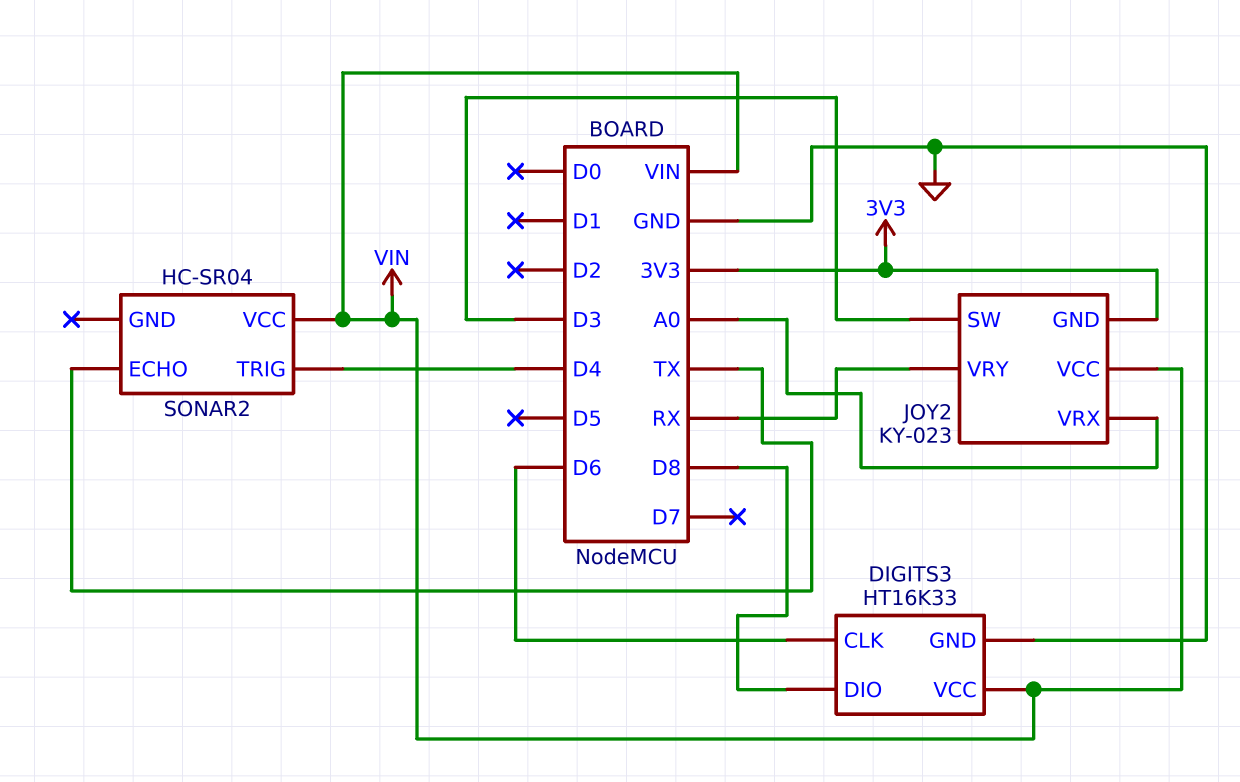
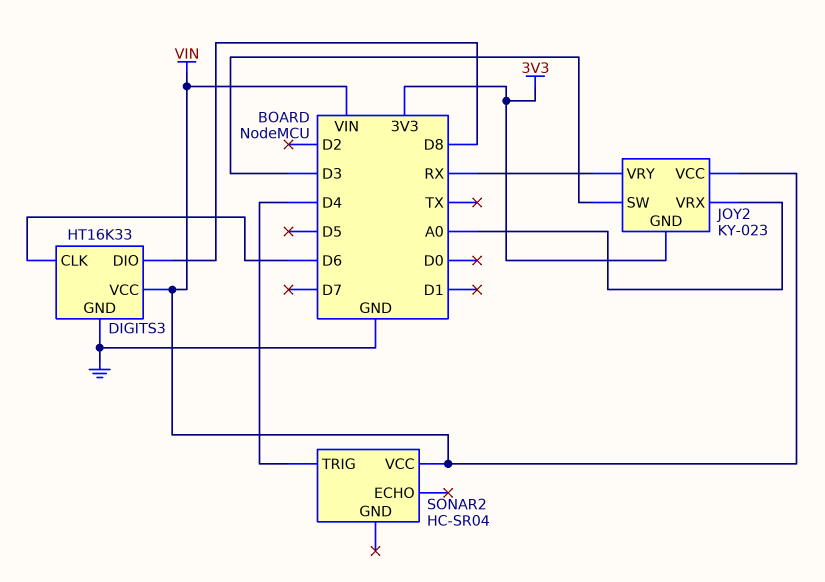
SONAR2 pin ECHO: TX -> none

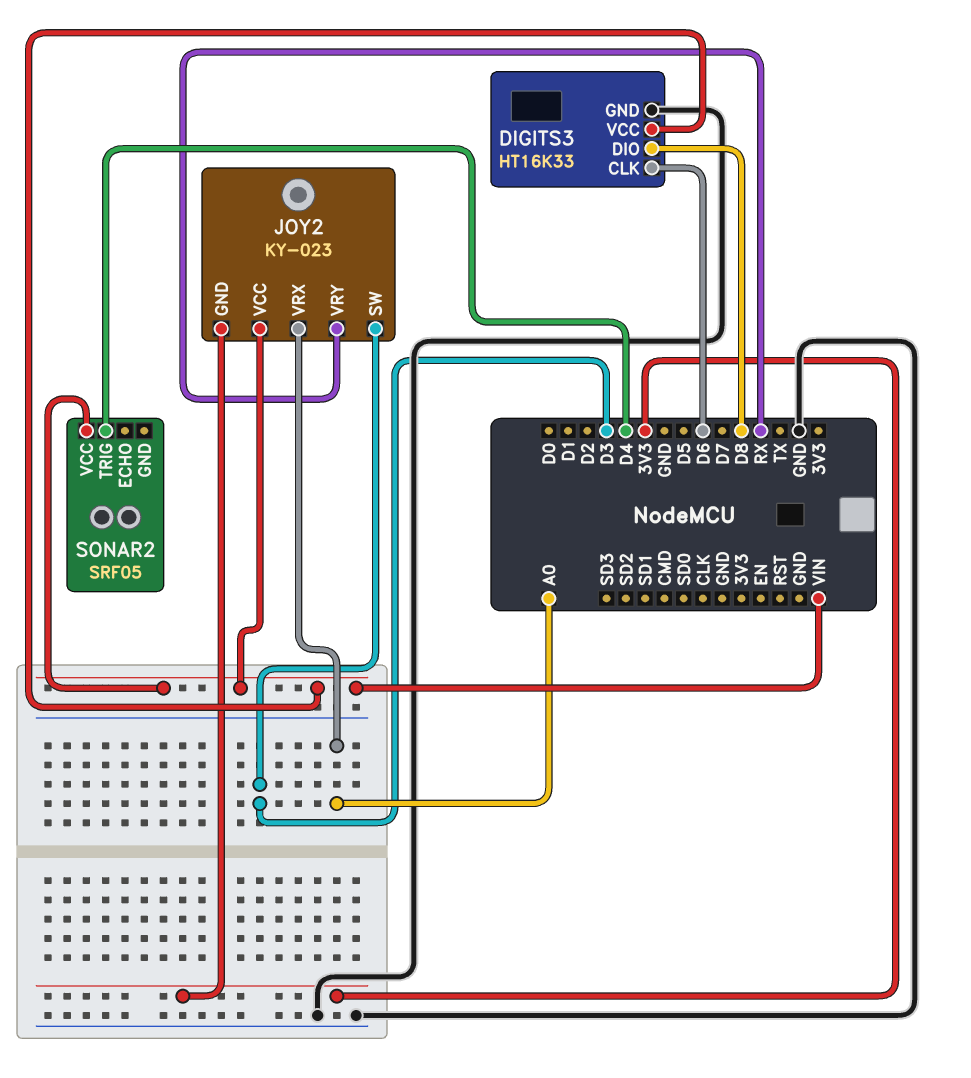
SONAR2: HC-SR04 -> SRF05

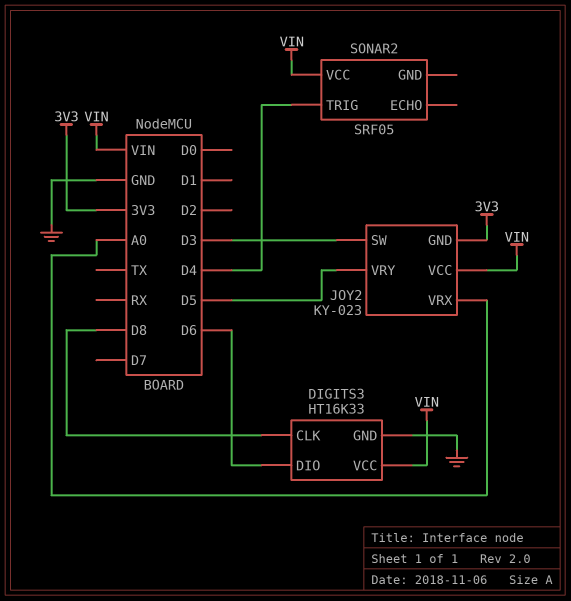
DIGITS3 pin CLK: D6 -> D8
DIGITS3 pin DIO: D8 -> D6
JOY2 pin VRY: RX -> D5

